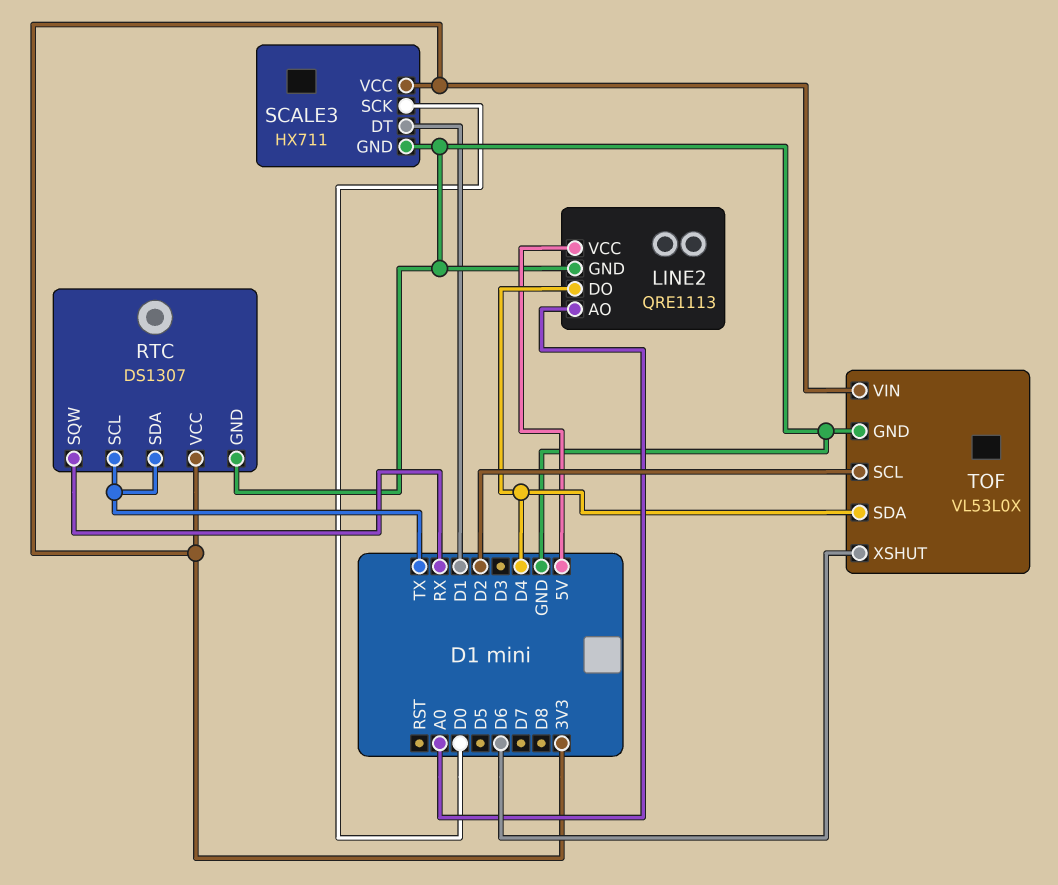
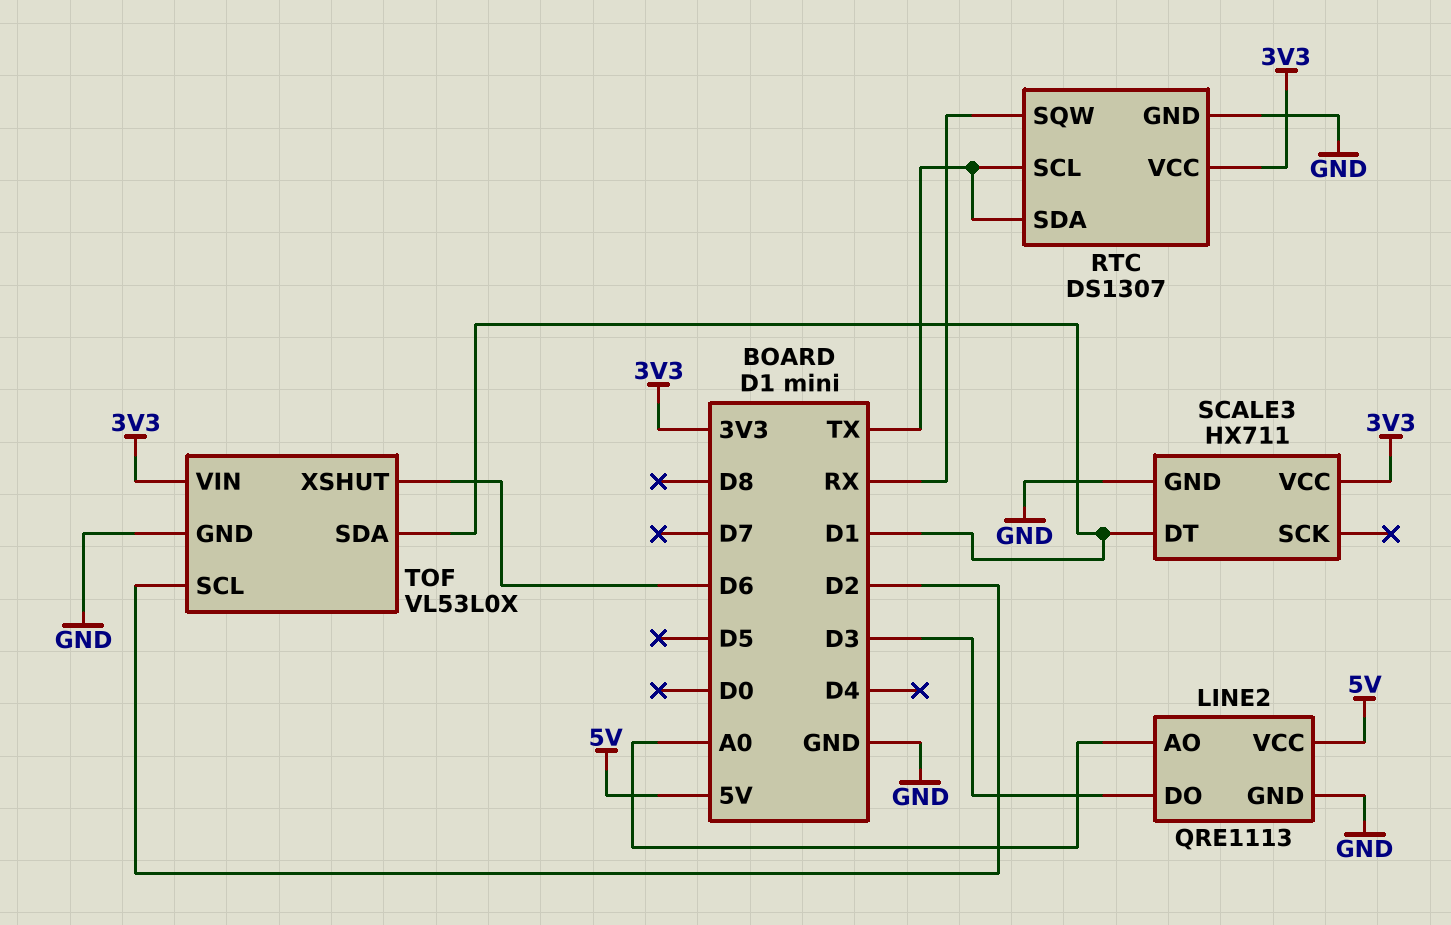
LINE2 pin DO: D4 -> D3
SCALE3 pin SCK: D0 -> none
TOF pin SDA: D4 -> D1

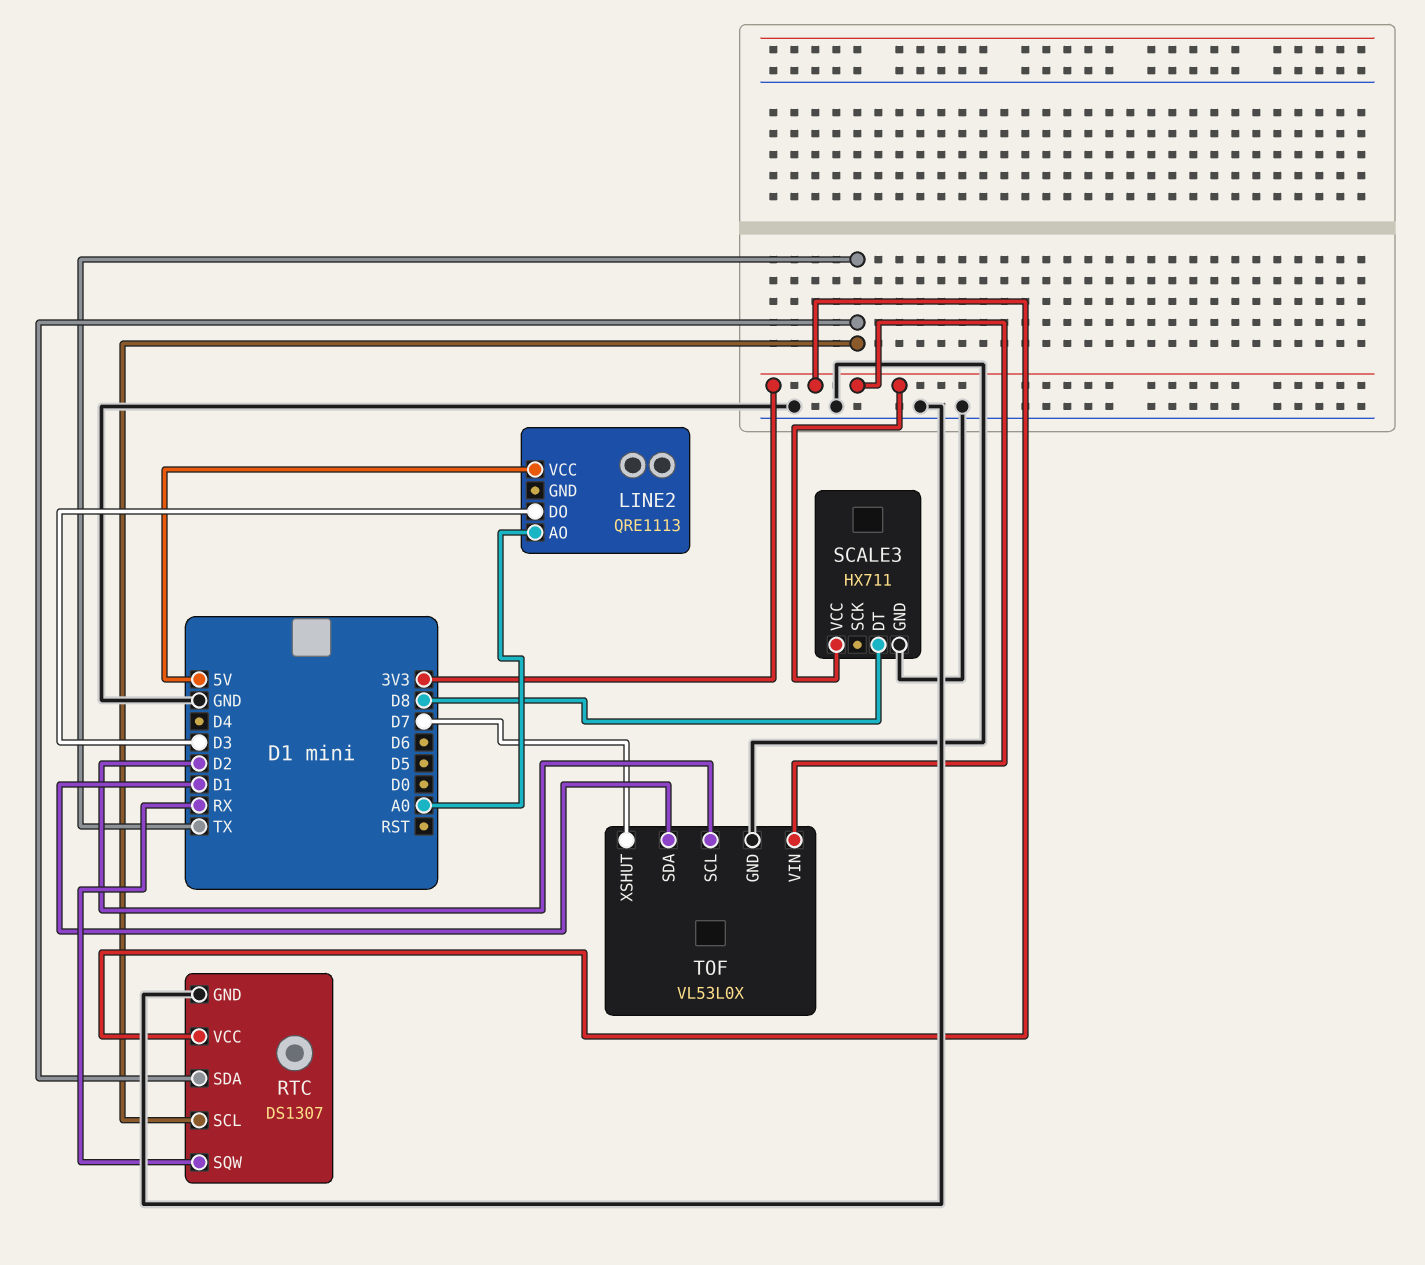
LINE2 pin GND: GND -> none
SCALE3 pin DT: D1 -> D8
TOF pin XSHUT: D6 -> D7

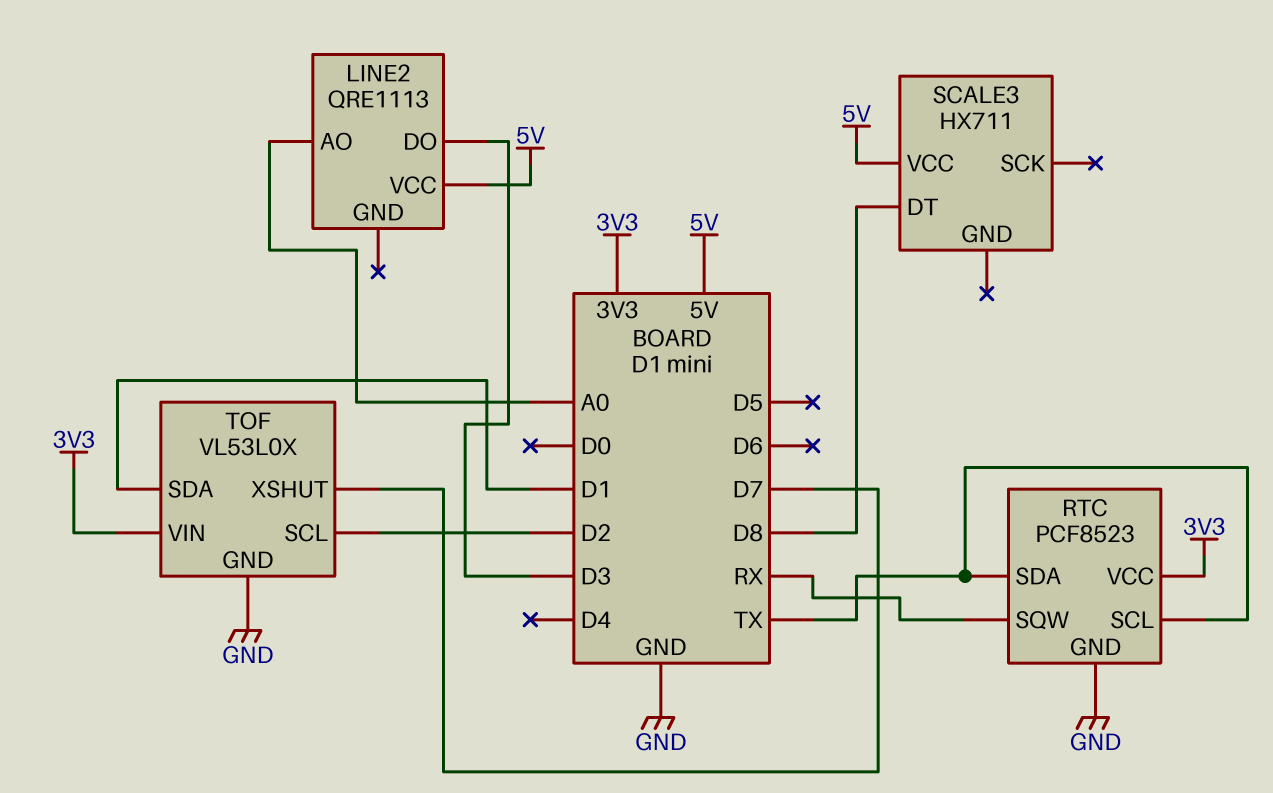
RTC: DS1307 -> PCF8523
SCALE3 pin GND: GND -> none
SCALE3 pin VCC: 3V3 -> 5V

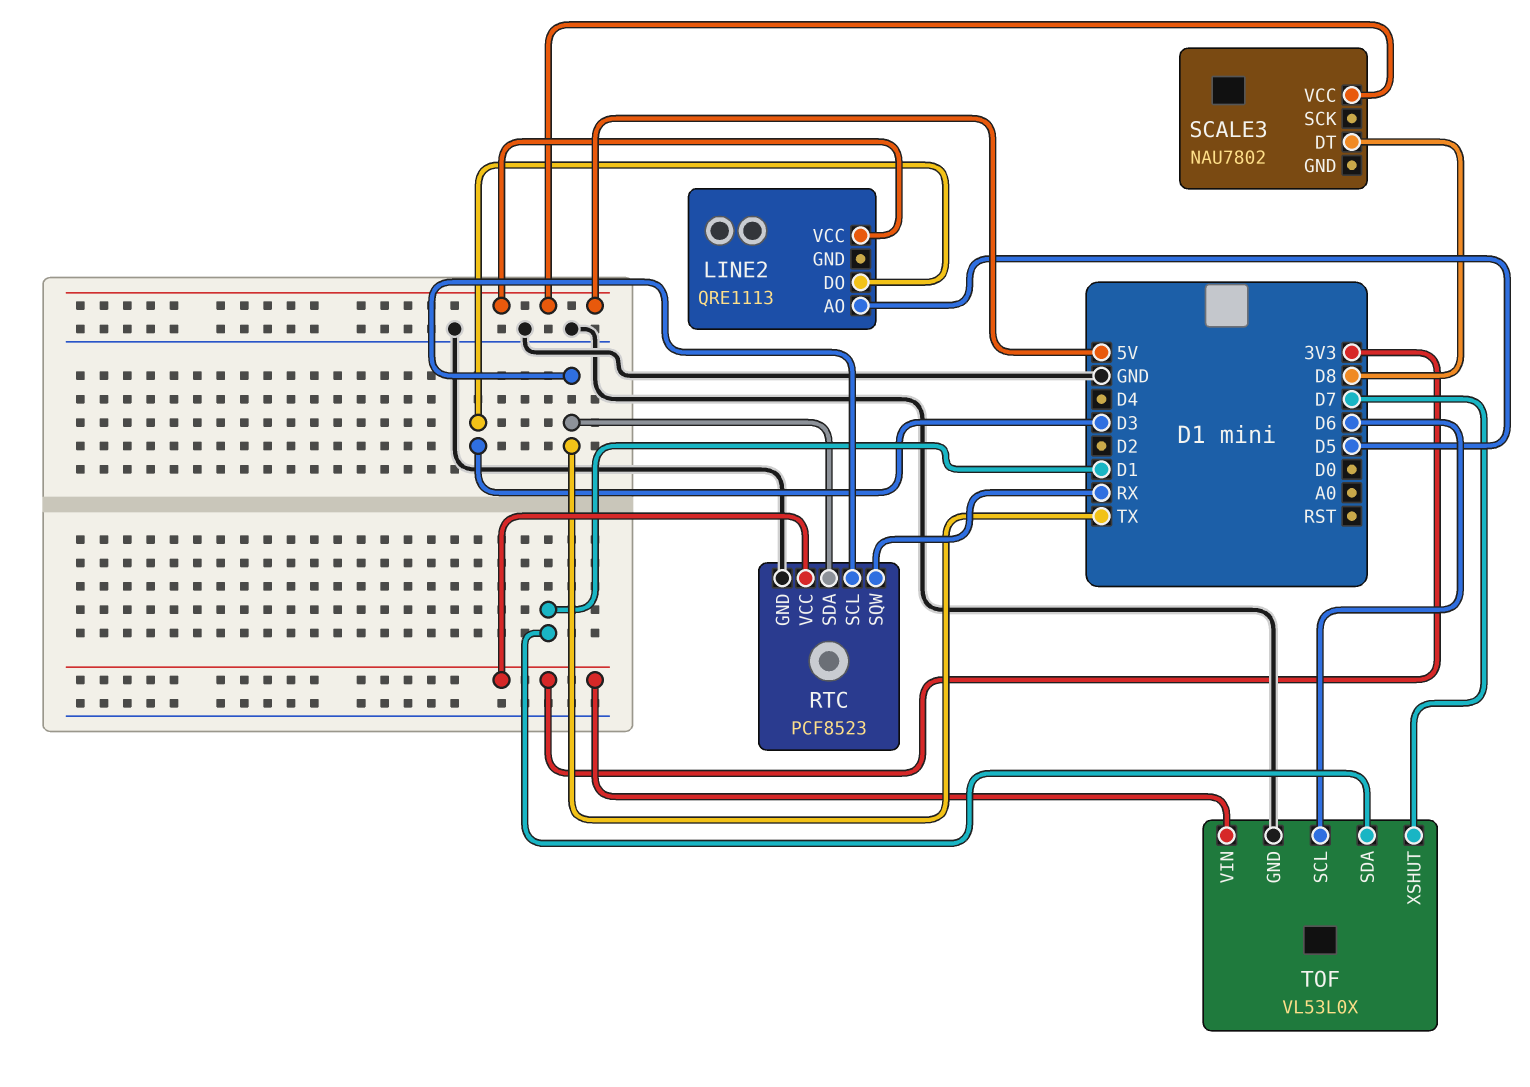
LINE2 pin AO: A0 -> D5
SCALE3: HX711 -> NAU7802
TOF pin SCL: D2 -> D6

